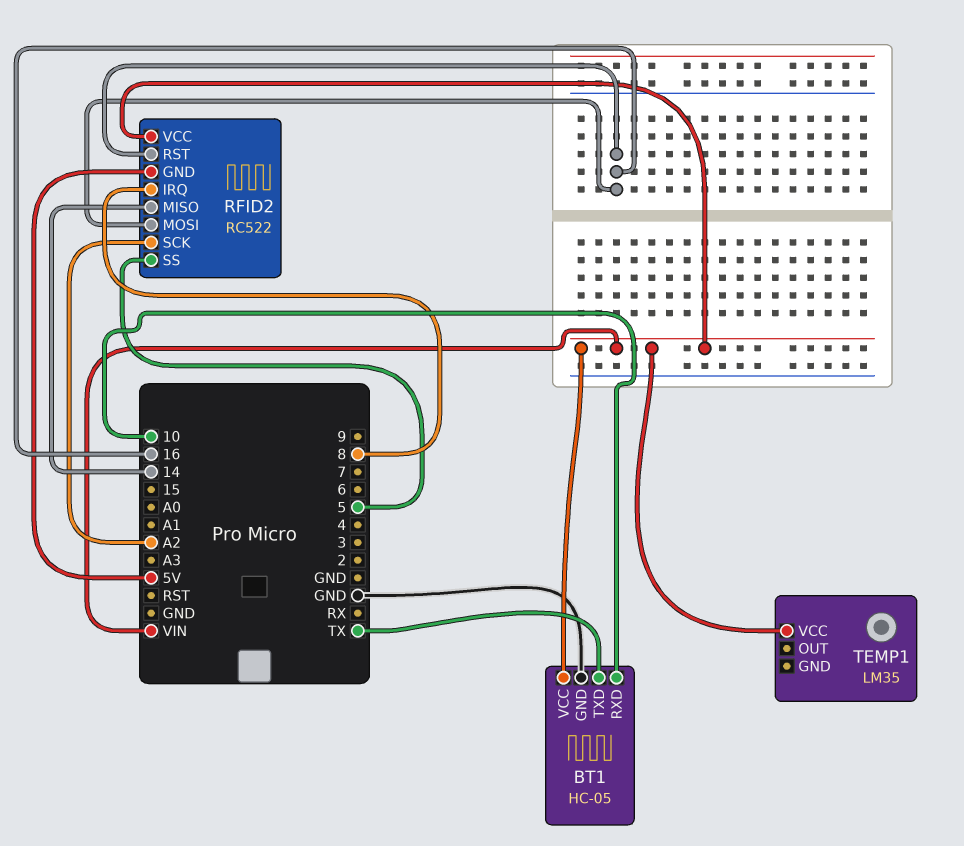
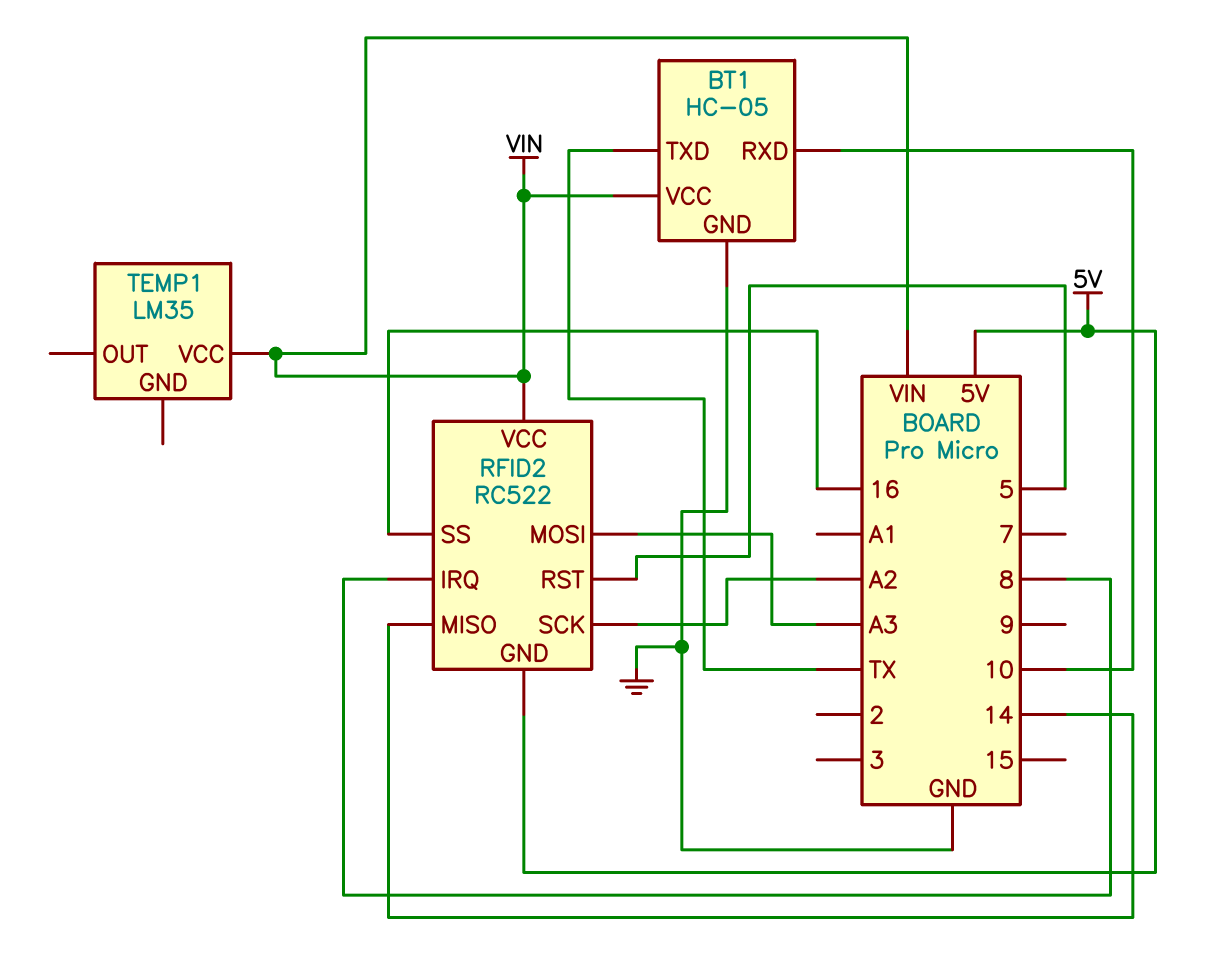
RFID2 pin MOSI: 16 -> A3
RFID2 pin RST: 16 -> 5
RFID2 pin SS: 5 -> 16

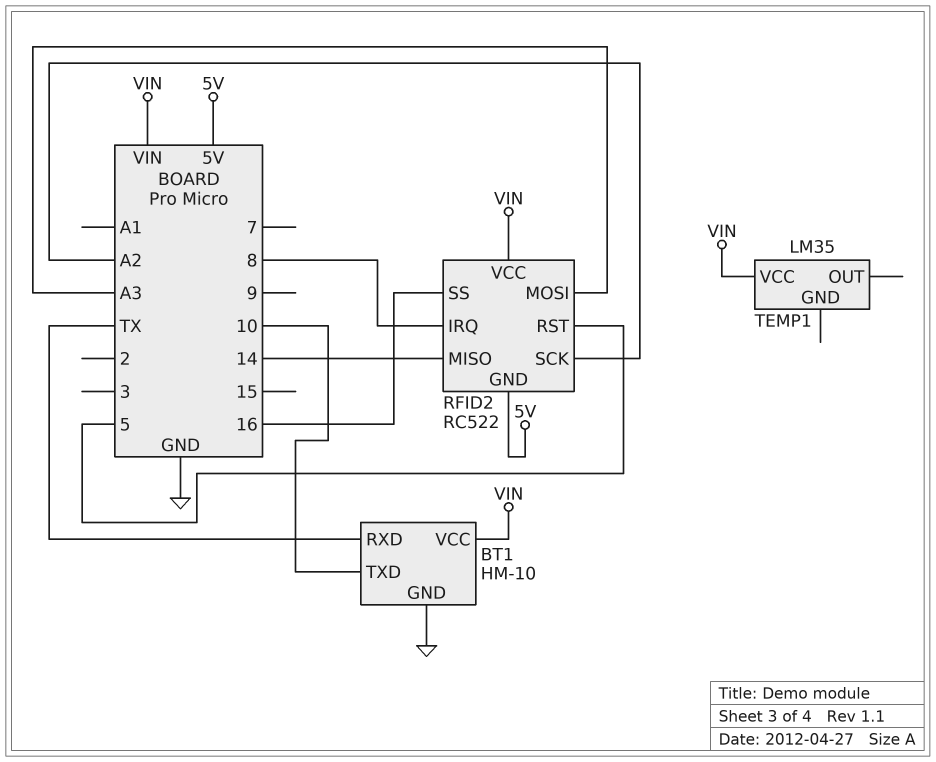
BT1: HC-05 -> HM-10
BT1 pin RXD: 10 -> TX
BT1 pin TXD: TX -> 10

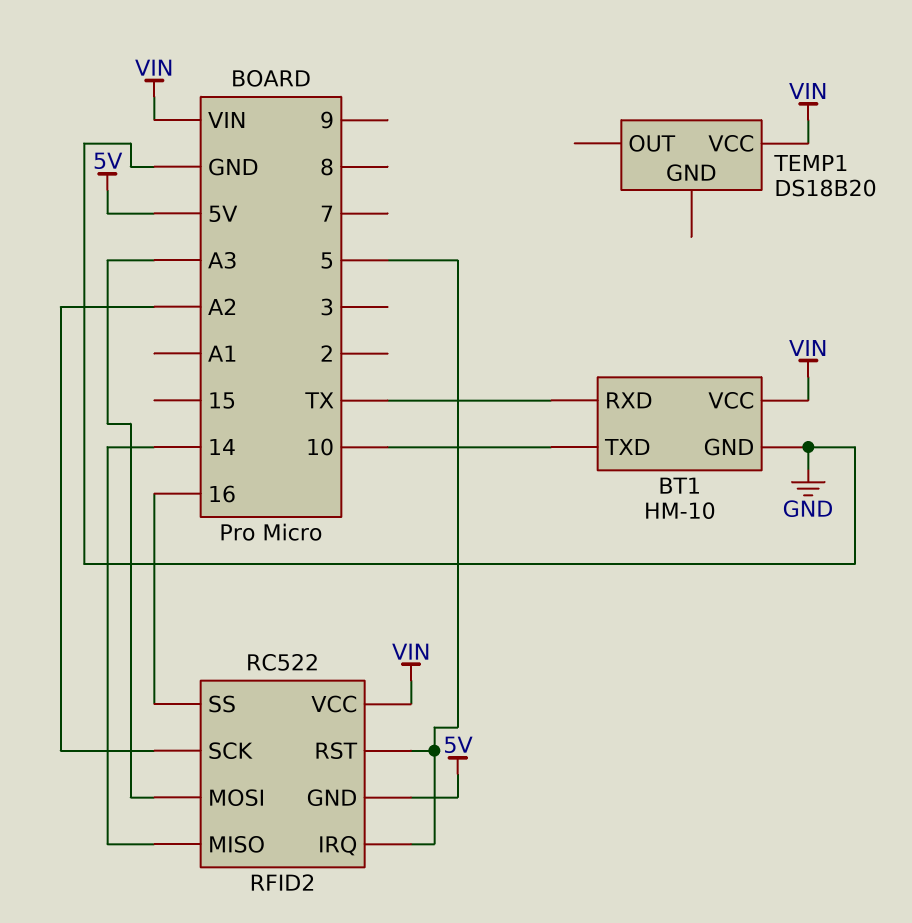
RFID2 pin IRQ: 8 -> 5
TEMP1: LM35 -> DS18B20

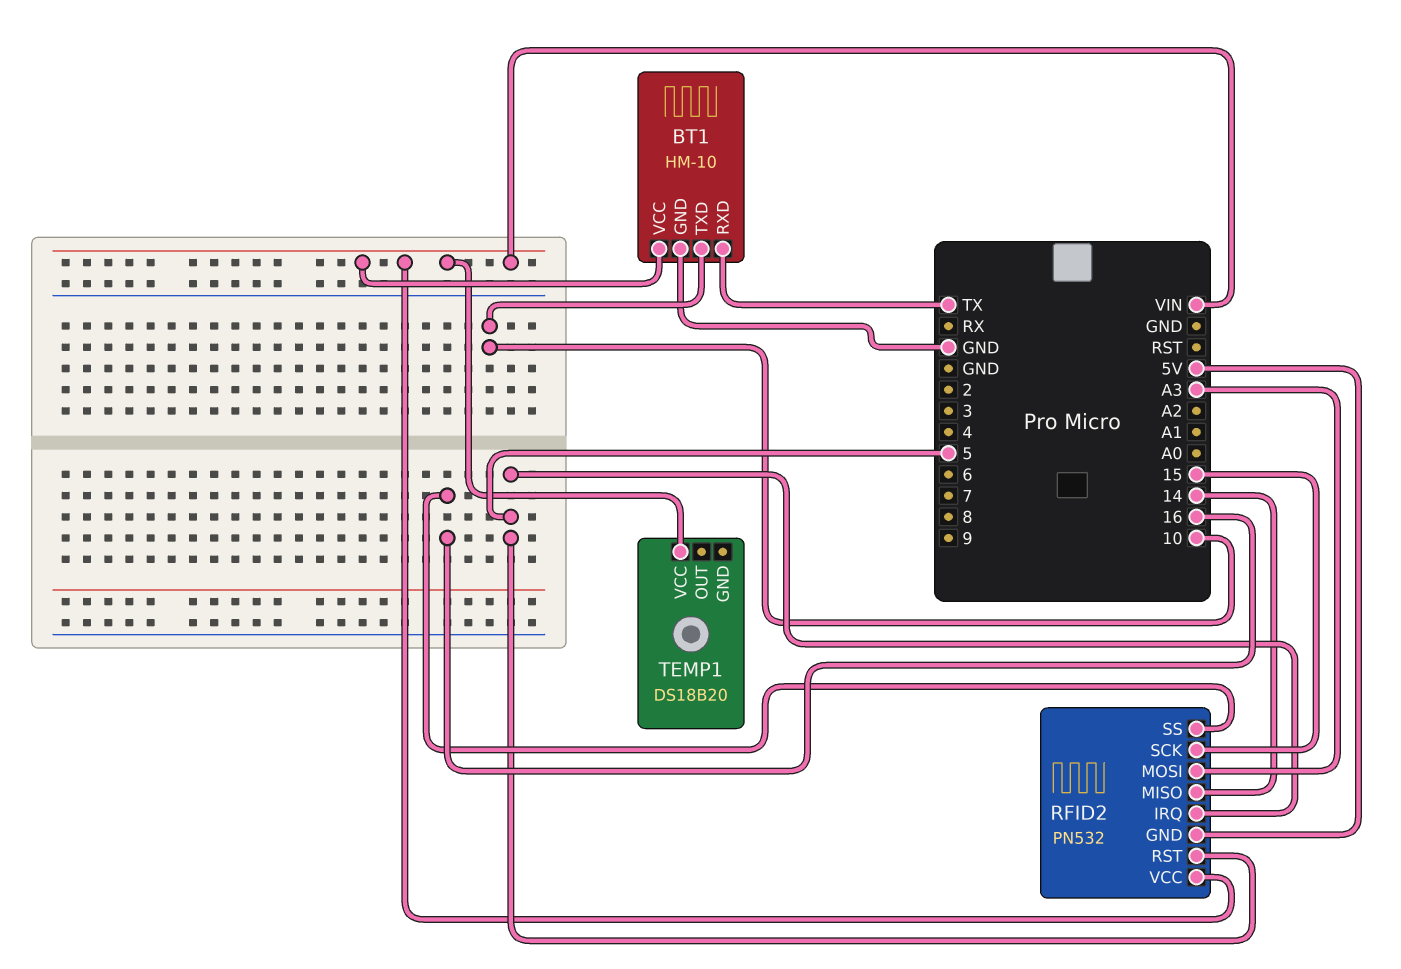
RFID2: RC522 -> PN532
RFID2 pin SCK: A2 -> 15

